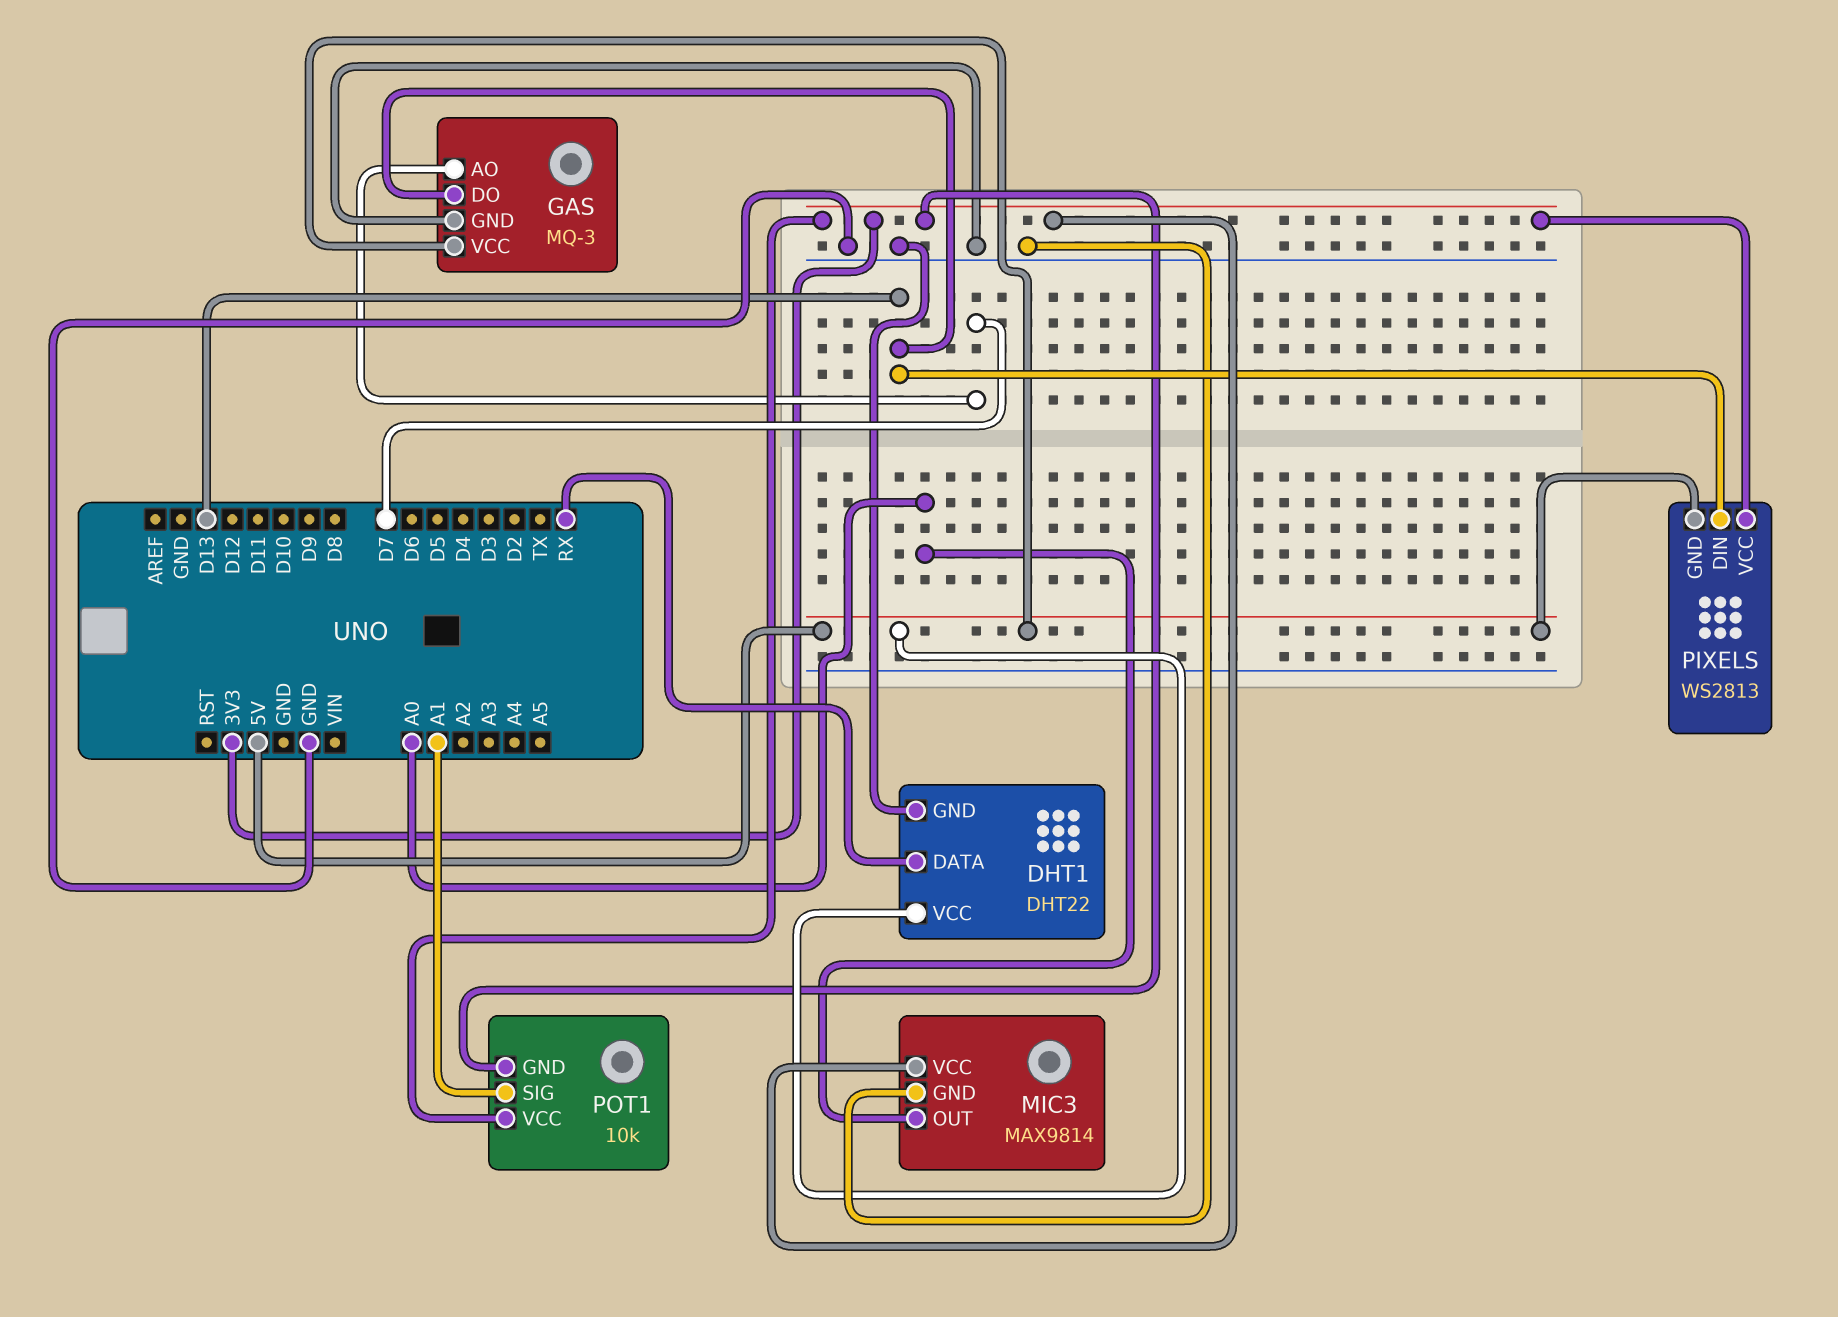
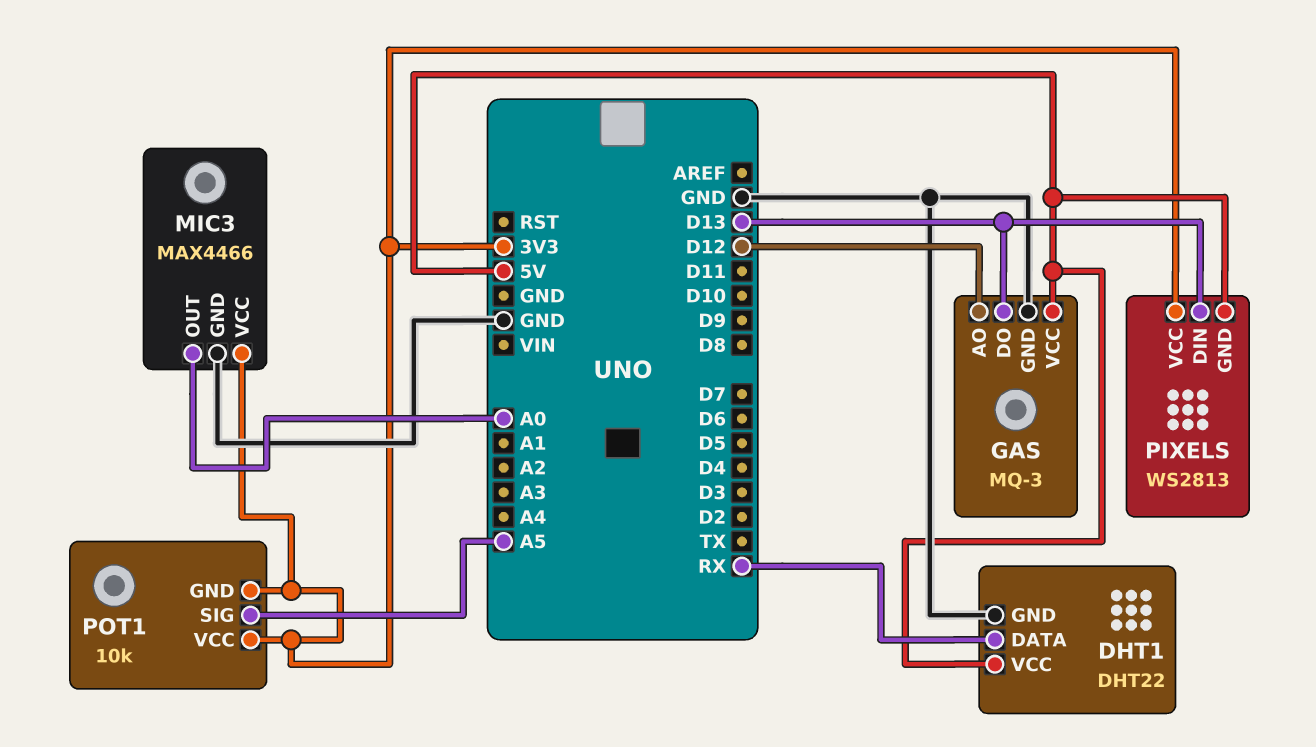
GAS pin AO: D7 -> D12
MIC3: MAX9814 -> MAX4466
POT1 pin SIG: A1 -> A5

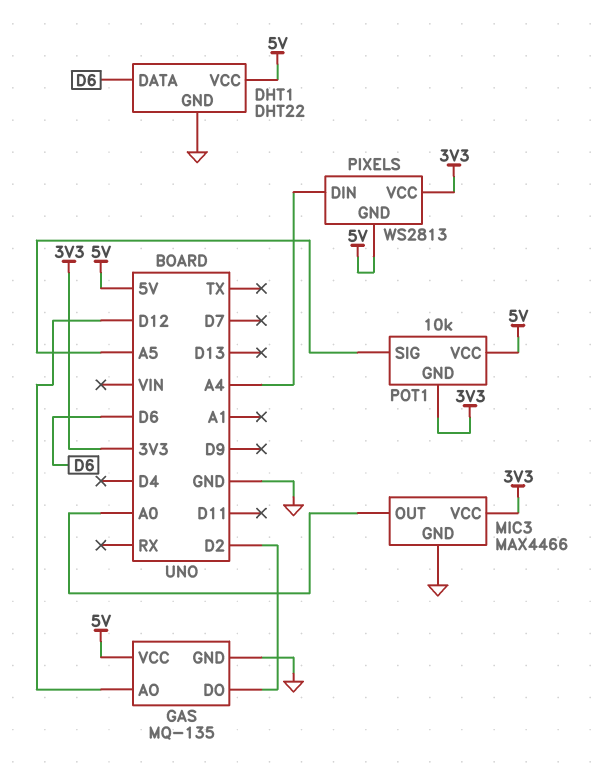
DHT1 pin DATA: RX -> D6
GAS: MQ-3 -> MQ-135
GAS pin DO: D13 -> D2
PIXELS pin DIN: D13 -> A4
POT1 pin VCC: 3V3 -> 5V

